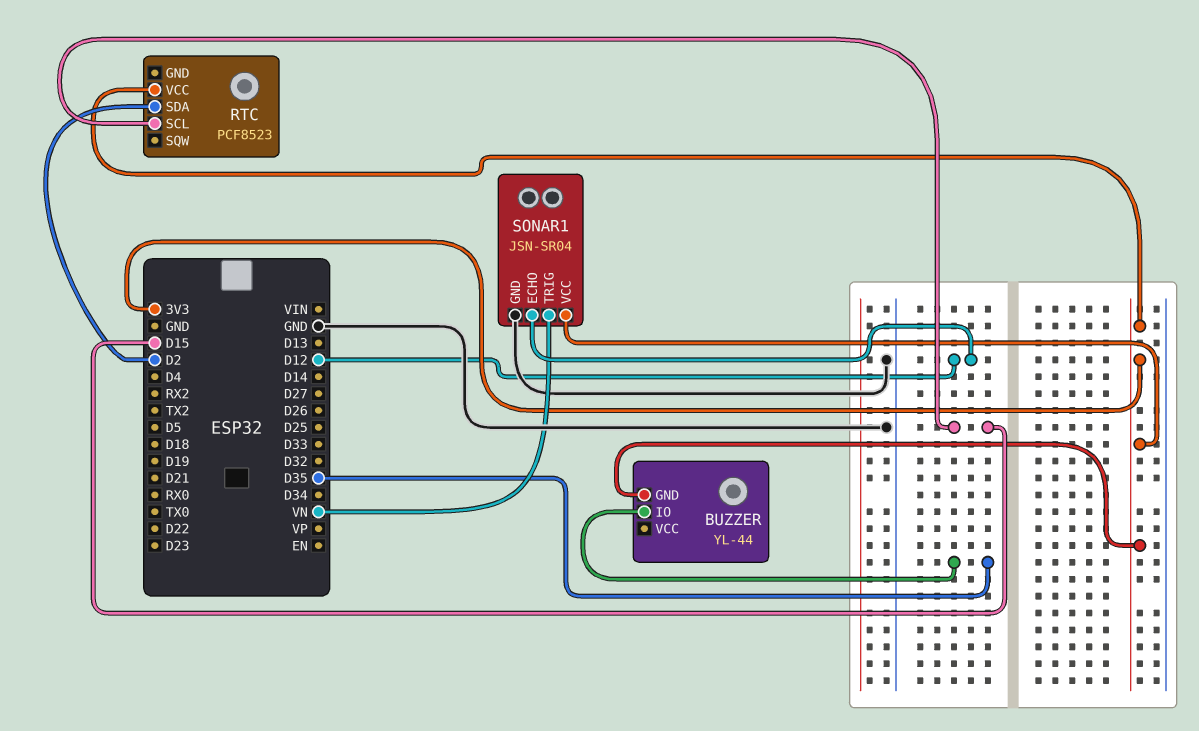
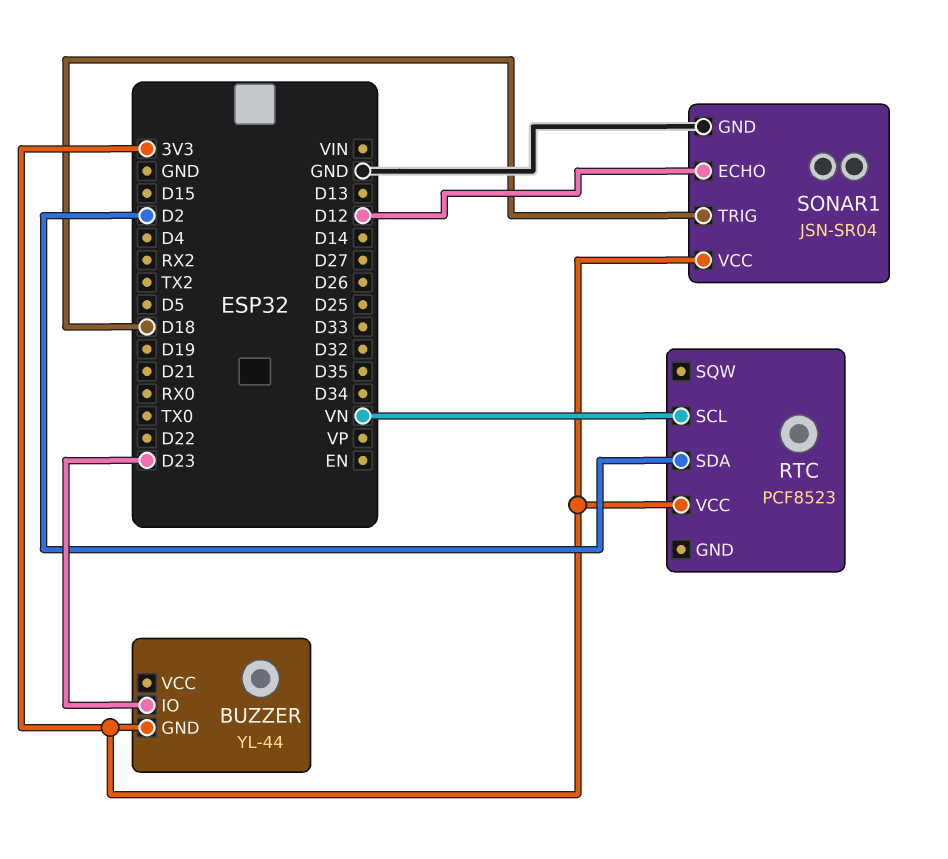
BUZZER pin IO: D35 -> D23
RTC pin SCL: D15 -> VN
SONAR1 pin TRIG: VN -> D18

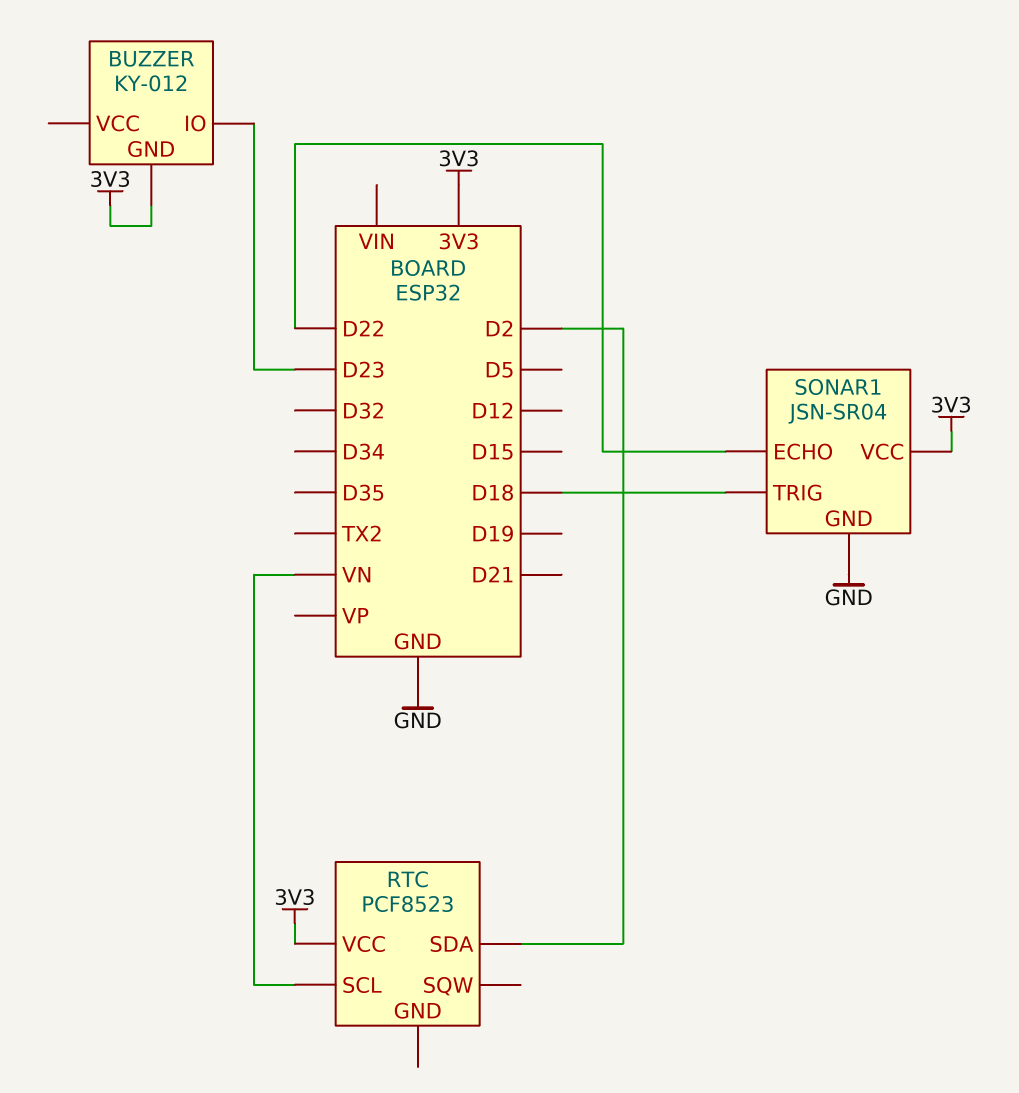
BUZZER: YL-44 -> KY-012
SONAR1 pin ECHO: D12 -> D22

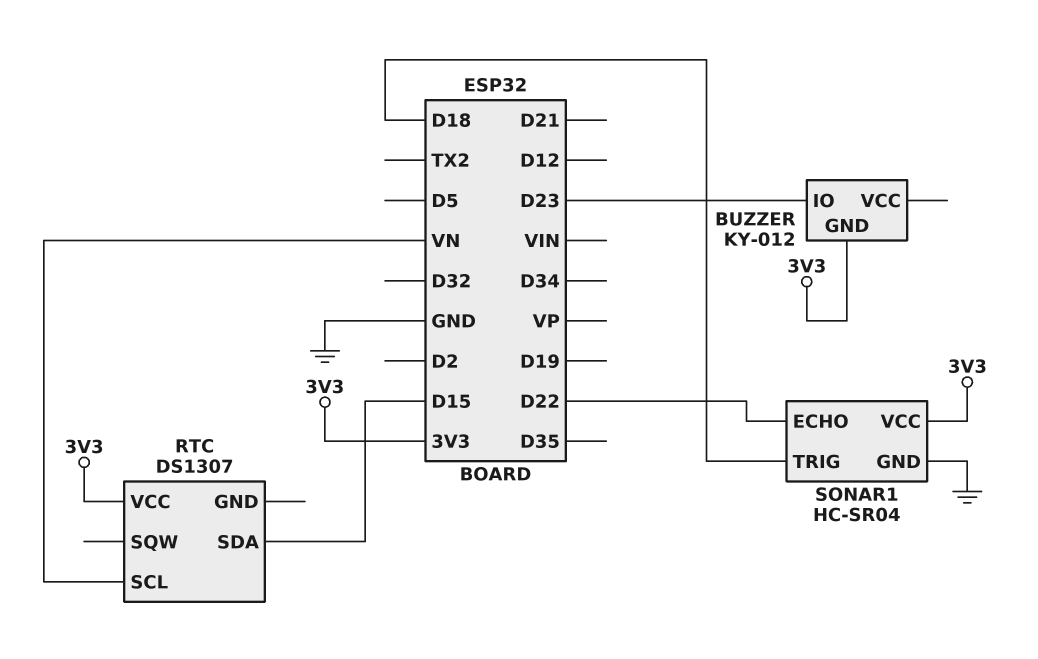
RTC: PCF8523 -> DS1307
RTC pin SDA: D2 -> D15
SONAR1: JSN-SR04 -> HC-SR04

